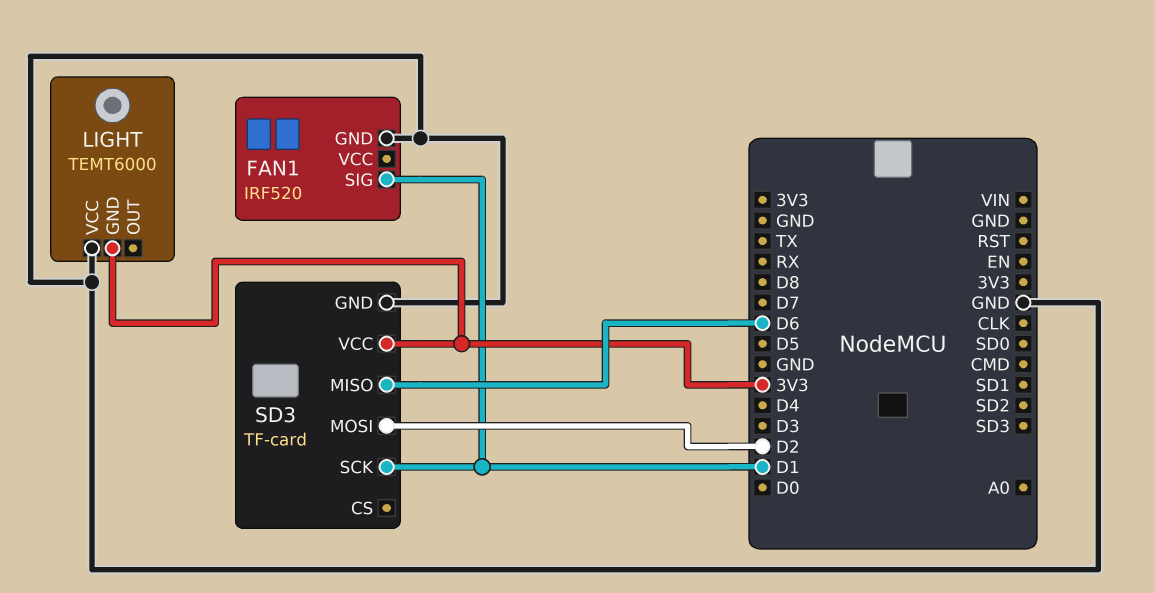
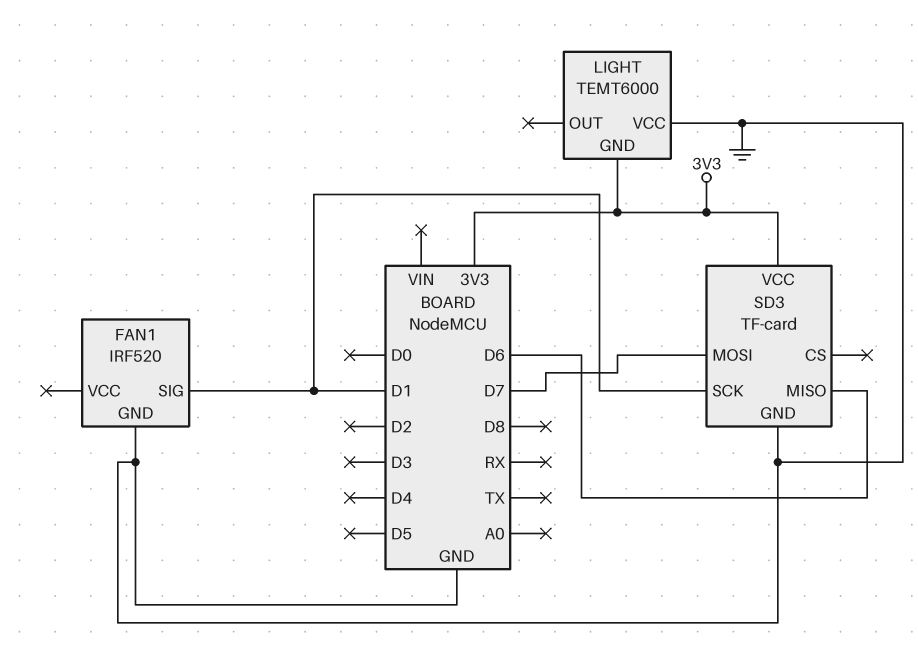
SD3 pin MOSI: D2 -> D7

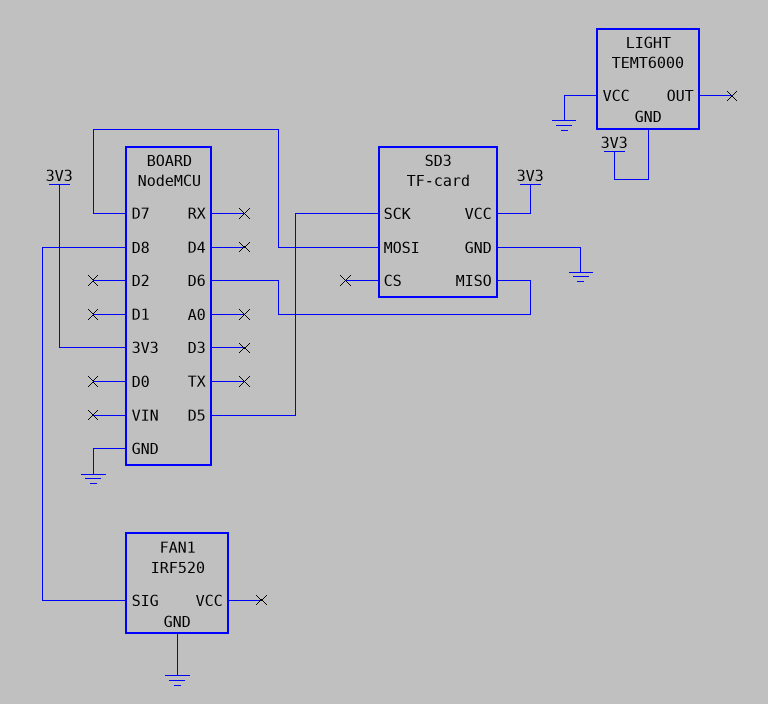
FAN1 pin SIG: D1 -> D8
SD3 pin SCK: D1 -> D5

